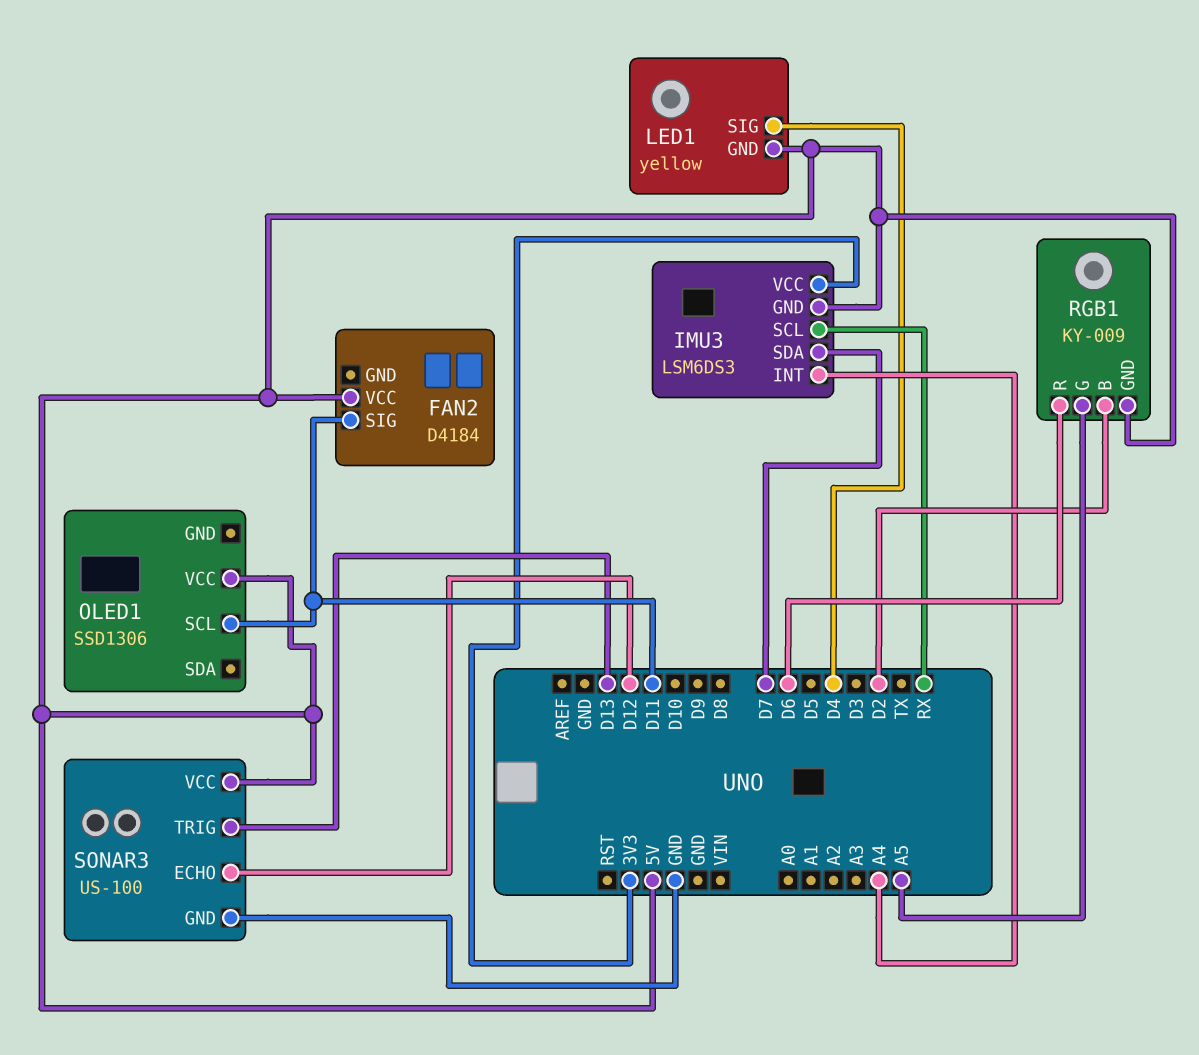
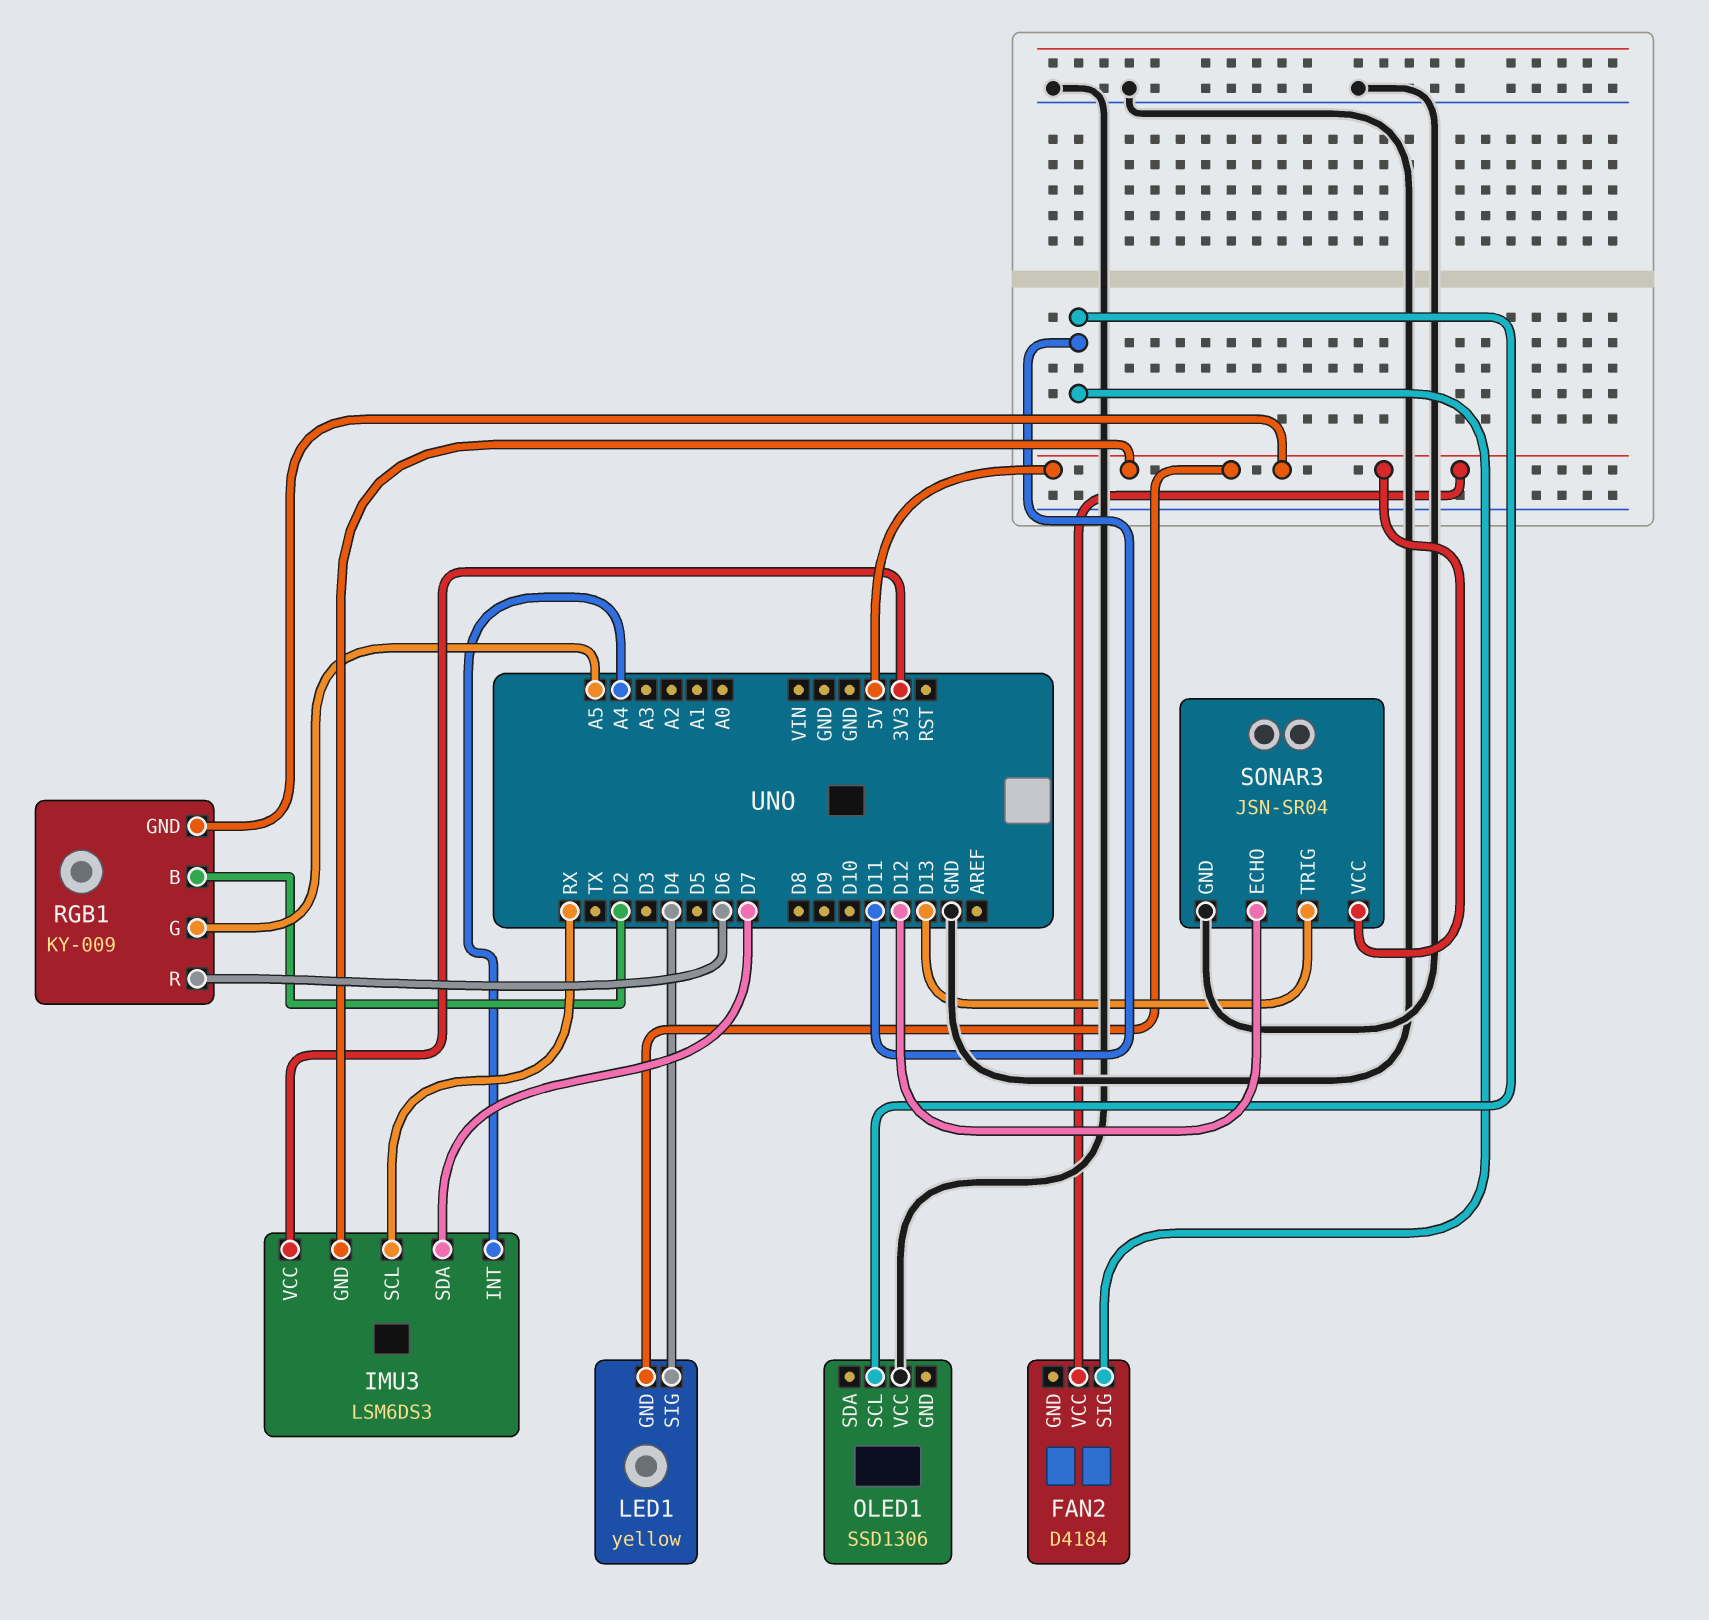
OLED1 pin VCC: 5V -> GND
SONAR3: US-100 -> JSN-SR04

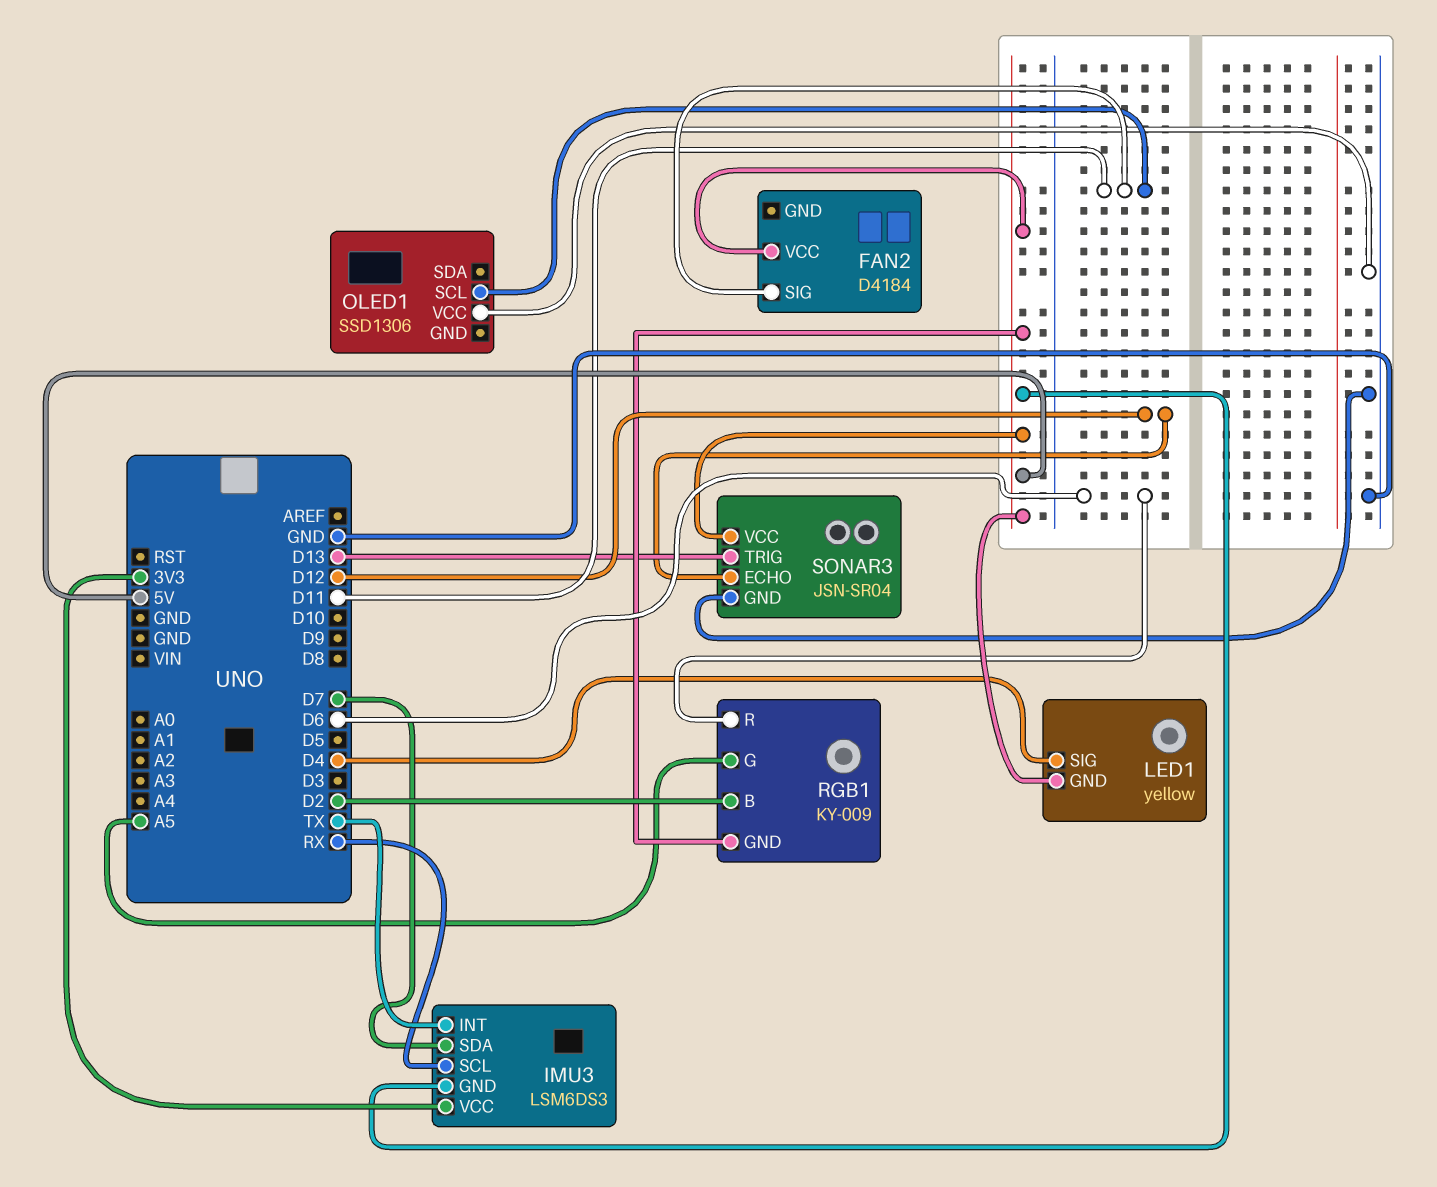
IMU3 pin INT: A4 -> TX

